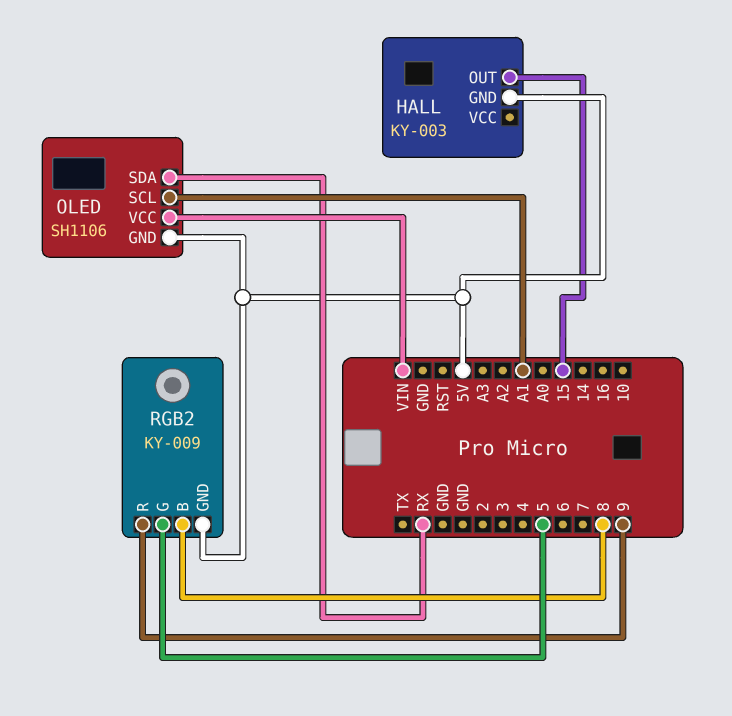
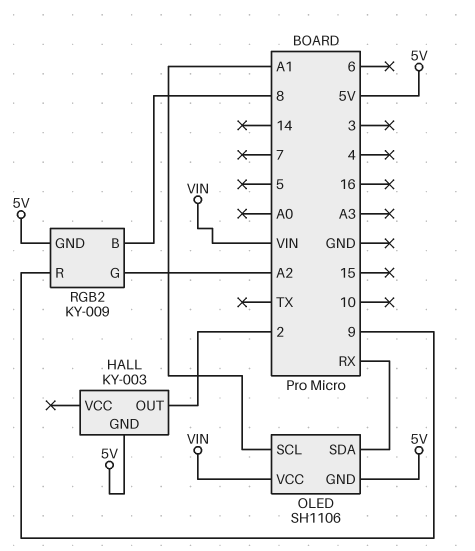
HALL pin OUT: 15 -> 2
RGB2 pin G: 5 -> A2

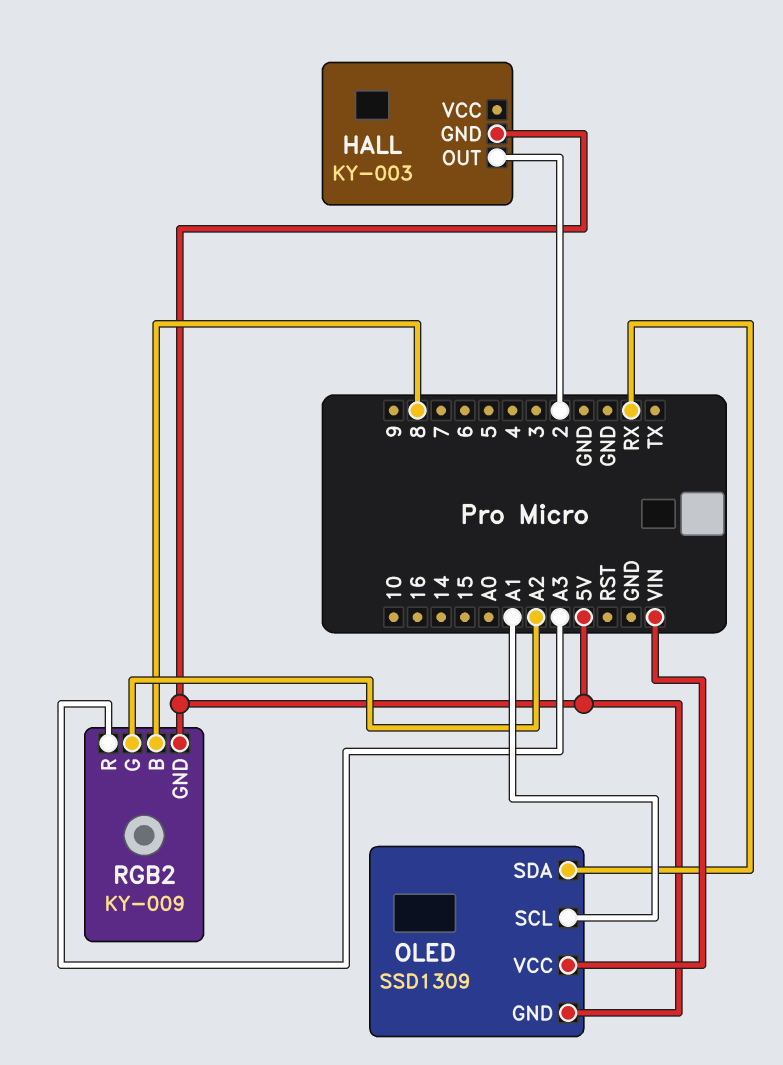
OLED: SH1106 -> SSD1309
RGB2 pin R: 9 -> A3

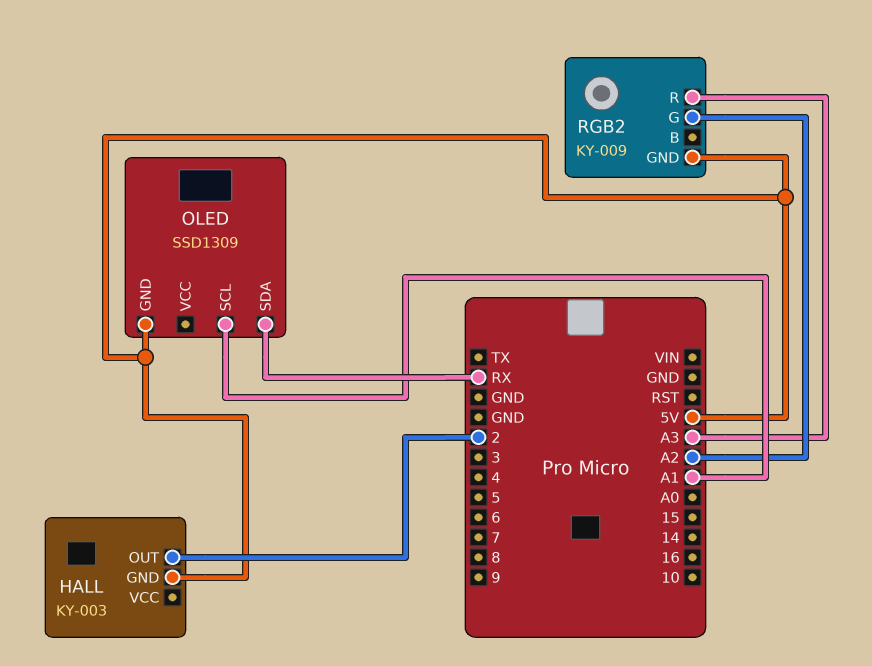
OLED pin VCC: VIN -> none
RGB2 pin B: 8 -> none

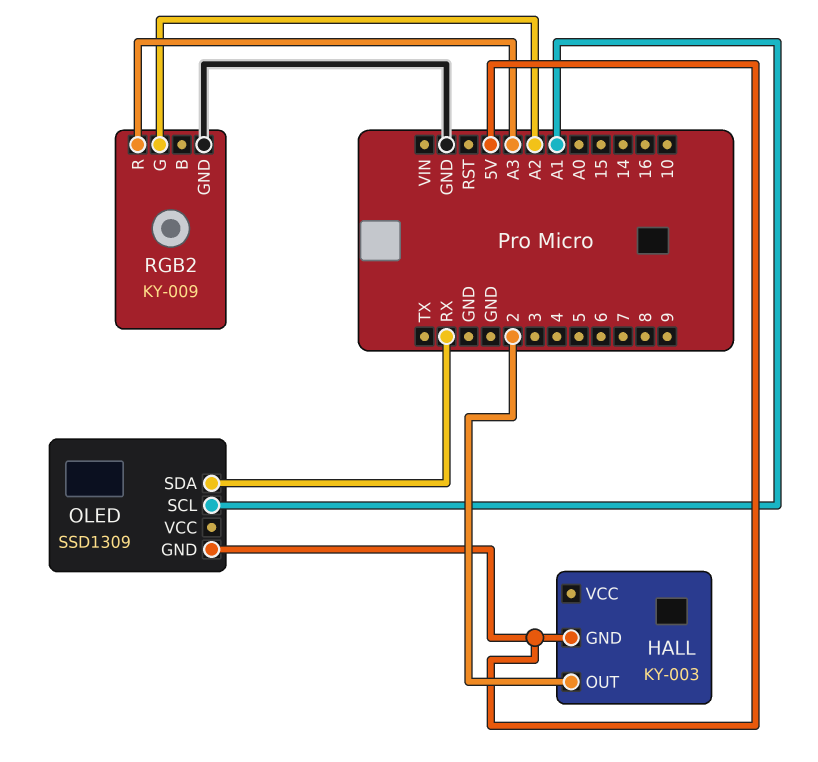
RGB2 pin GND: 5V -> GND

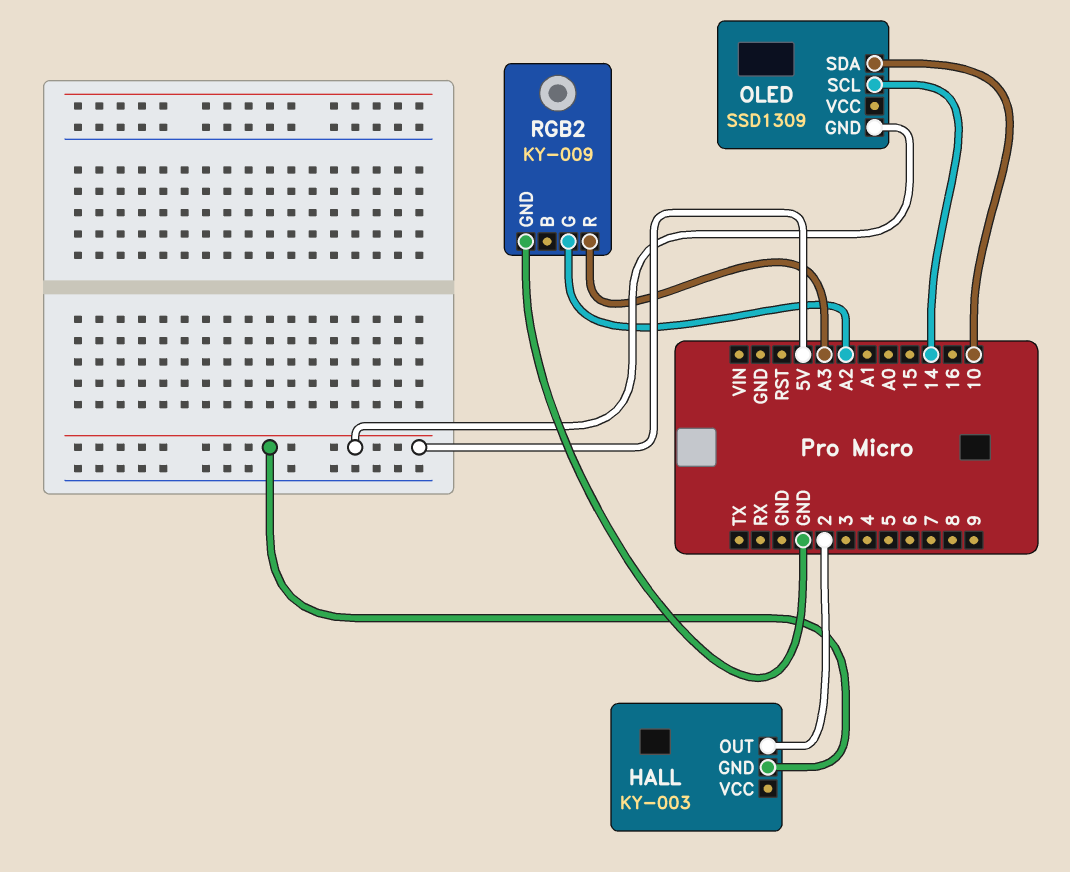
OLED pin SCL: A1 -> 14
OLED pin SDA: RX -> 10

